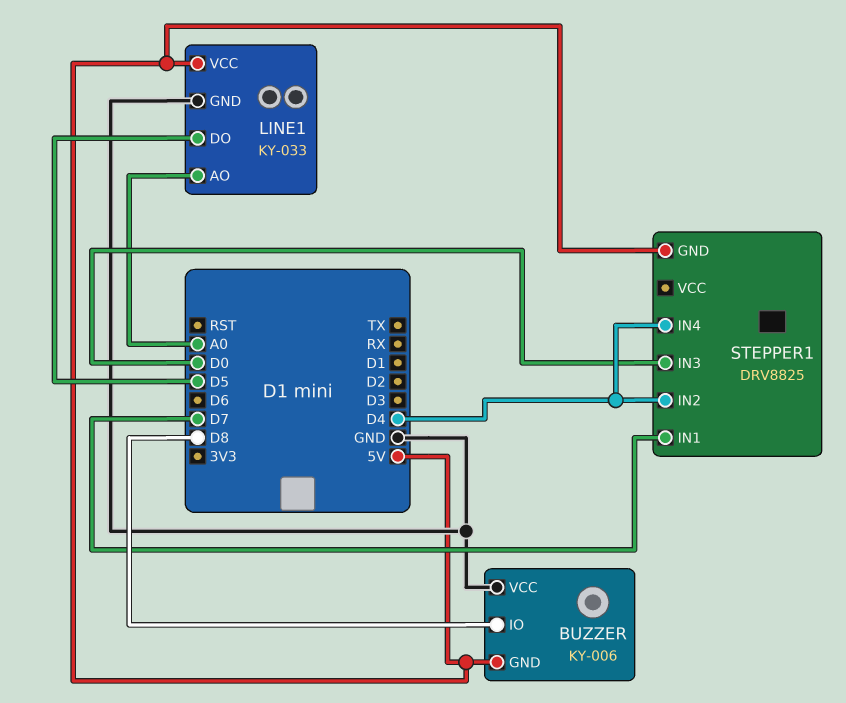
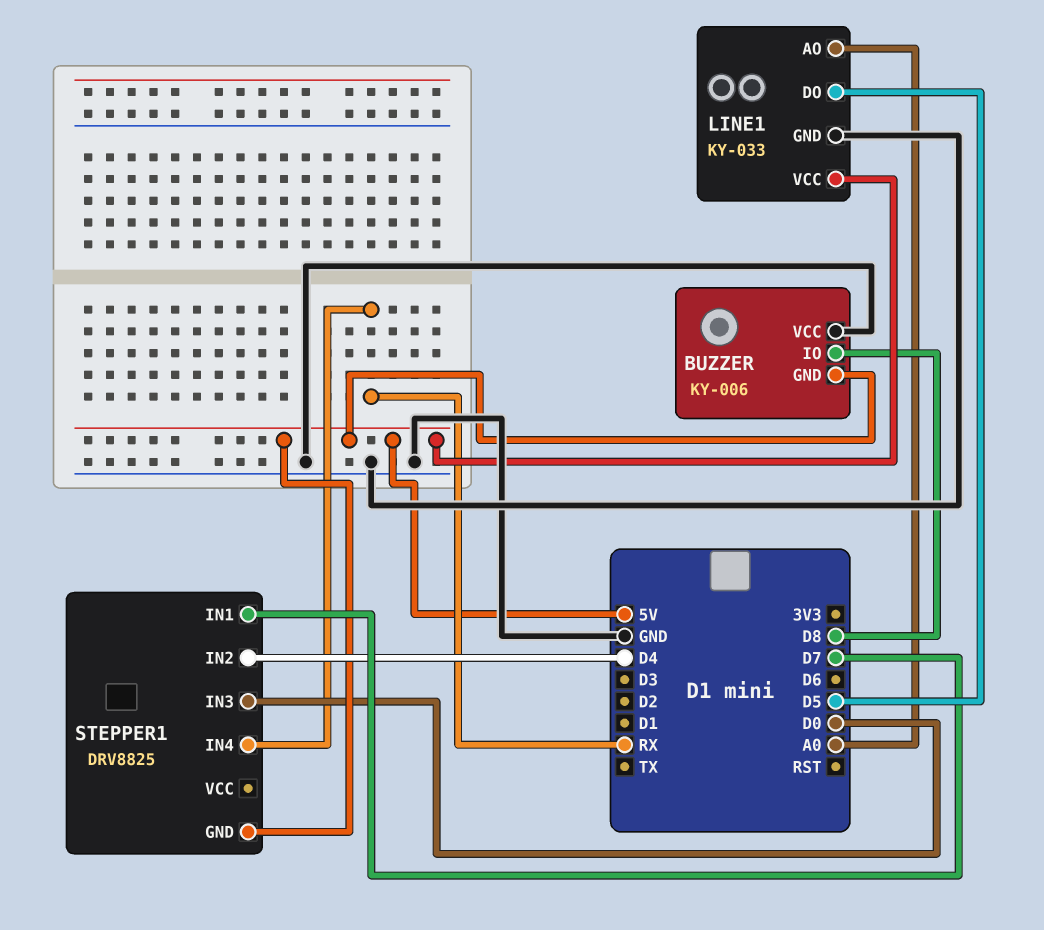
STEPPER1 pin IN4: D4 -> RX

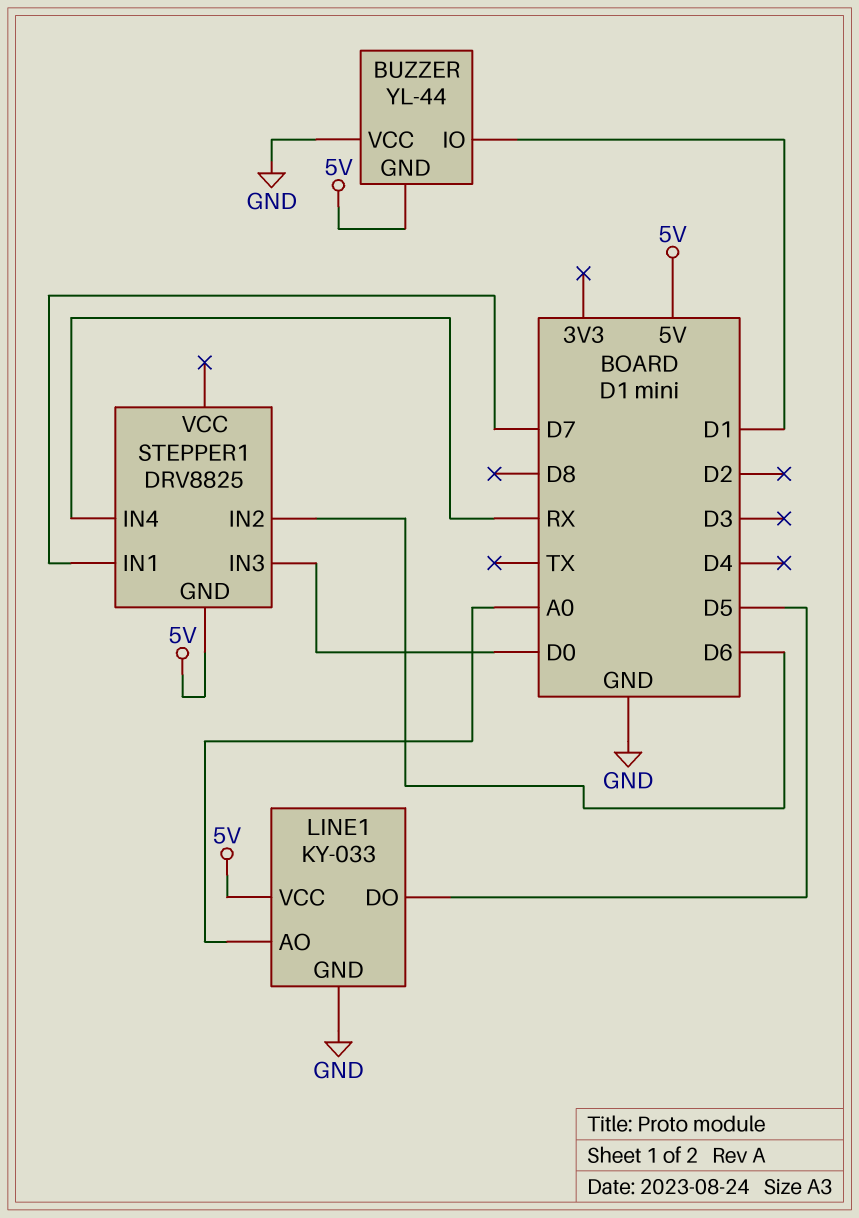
BUZZER: KY-006 -> YL-44
BUZZER pin IO: D8 -> D1
STEPPER1 pin IN2: D4 -> D6

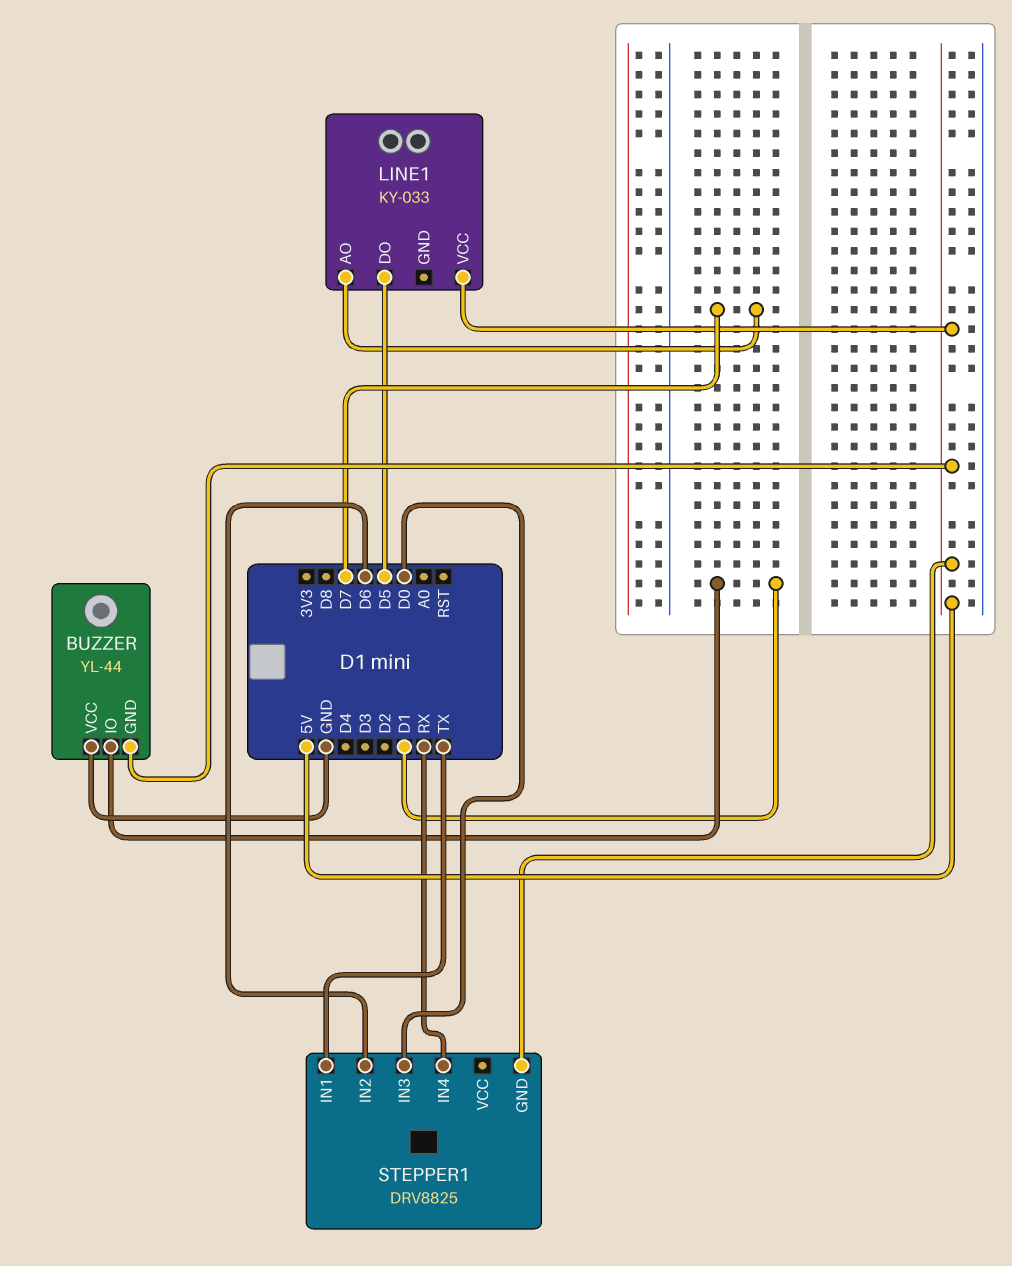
LINE1 pin AO: A0 -> D7
LINE1 pin GND: GND -> none
STEPPER1 pin IN1: D7 -> TX

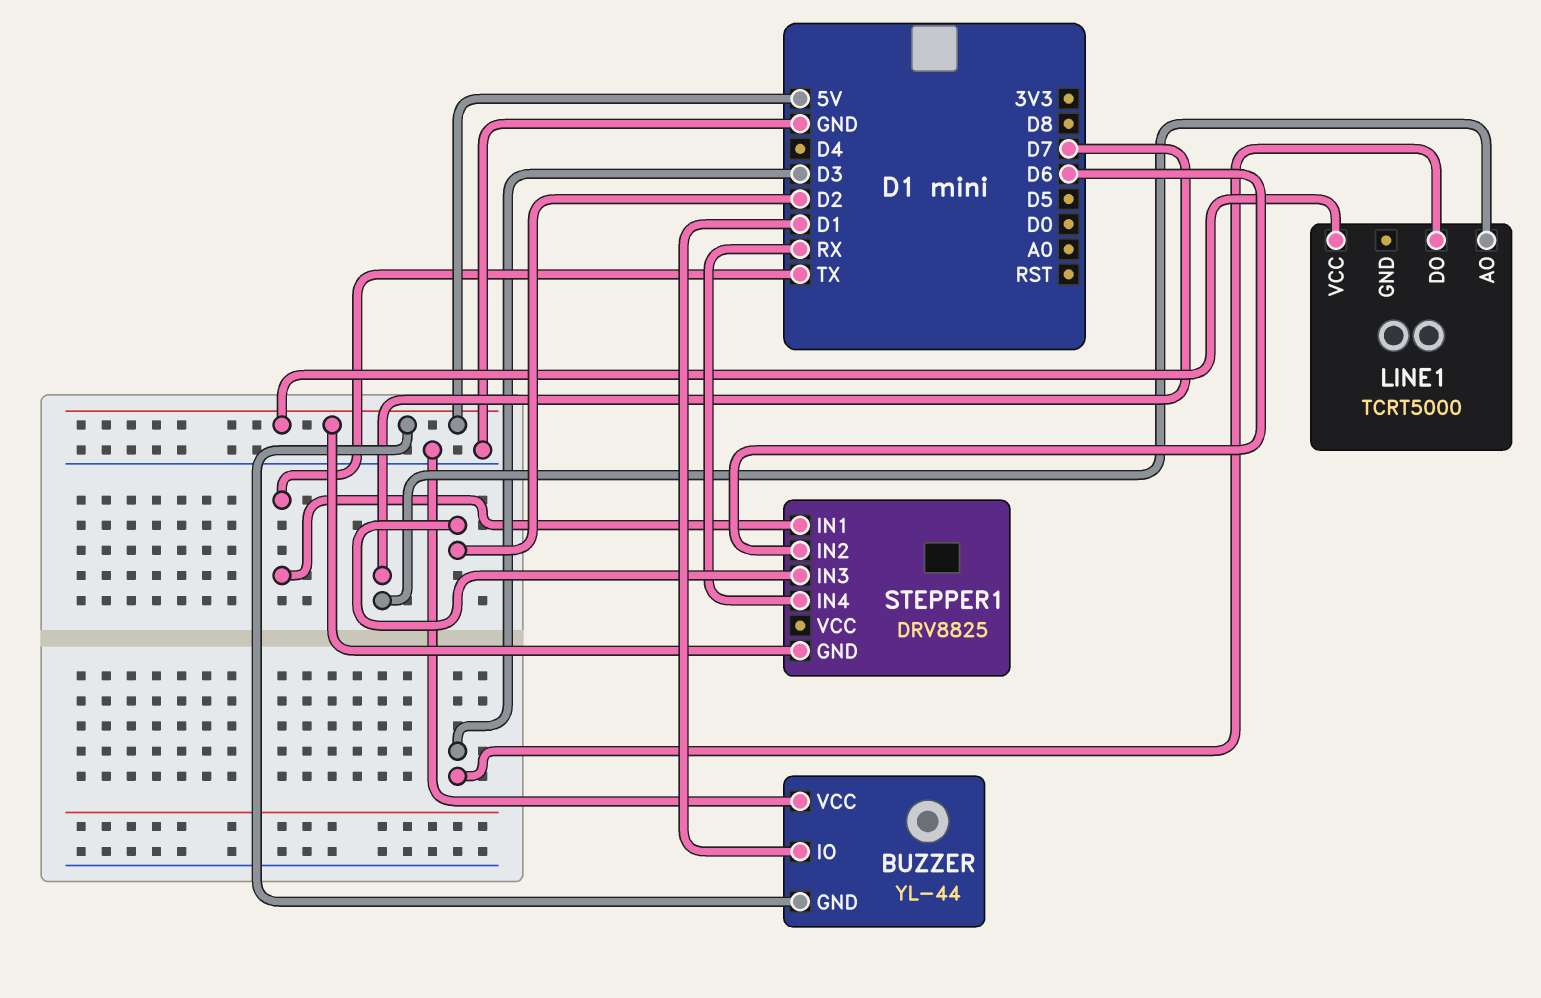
LINE1: KY-033 -> TCRT5000
LINE1 pin DO: D5 -> D3
STEPPER1 pin IN3: D0 -> D2

